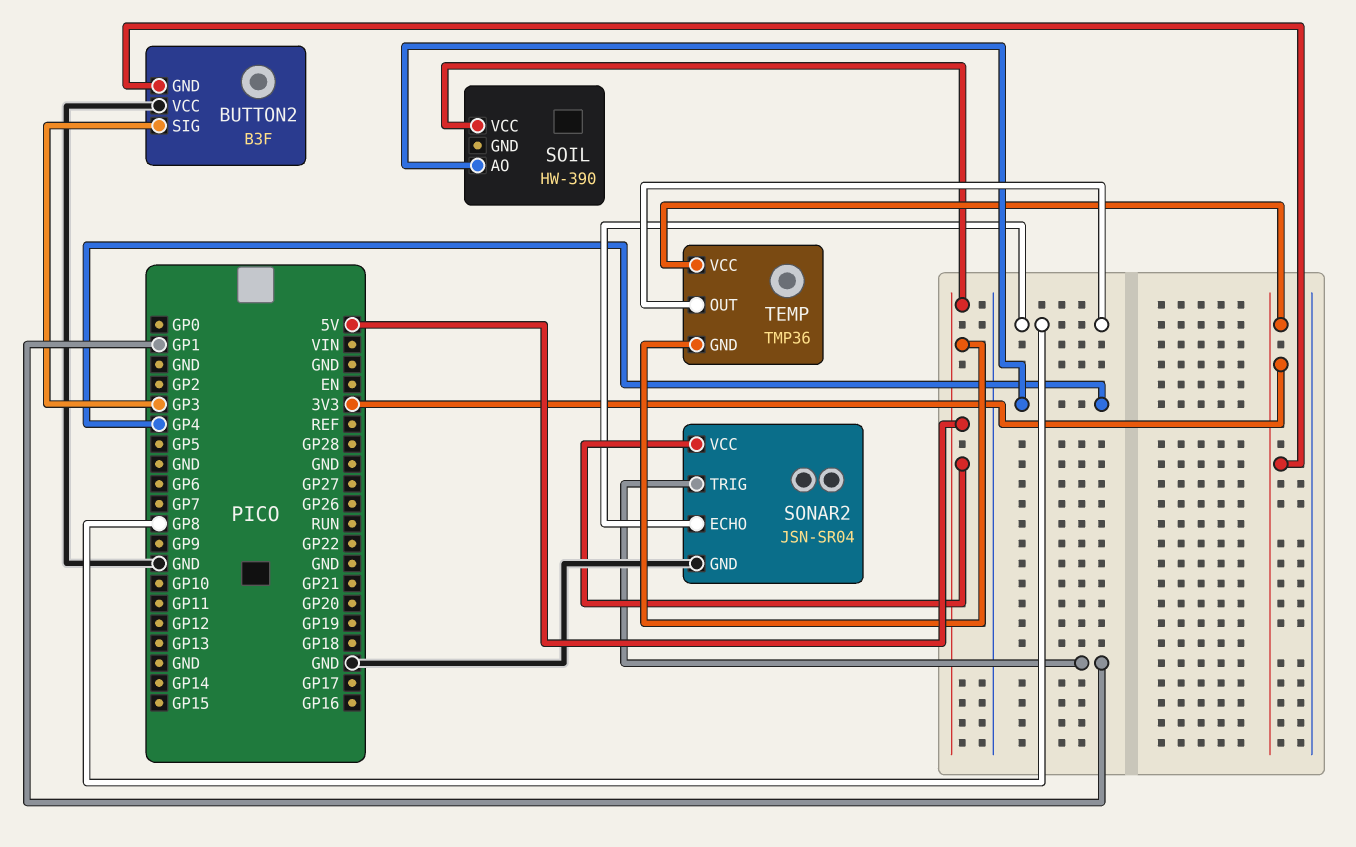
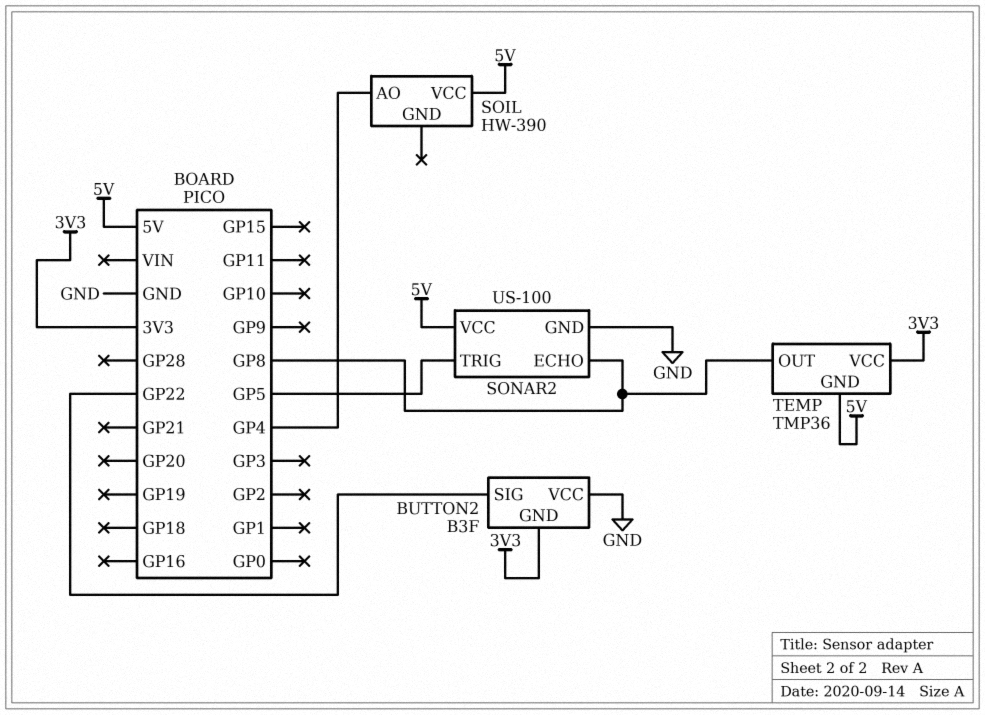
BUTTON2 pin SIG: GP3 -> GP22
SONAR2: JSN-SR04 -> US-100
SONAR2 pin TRIG: GP1 -> GP5

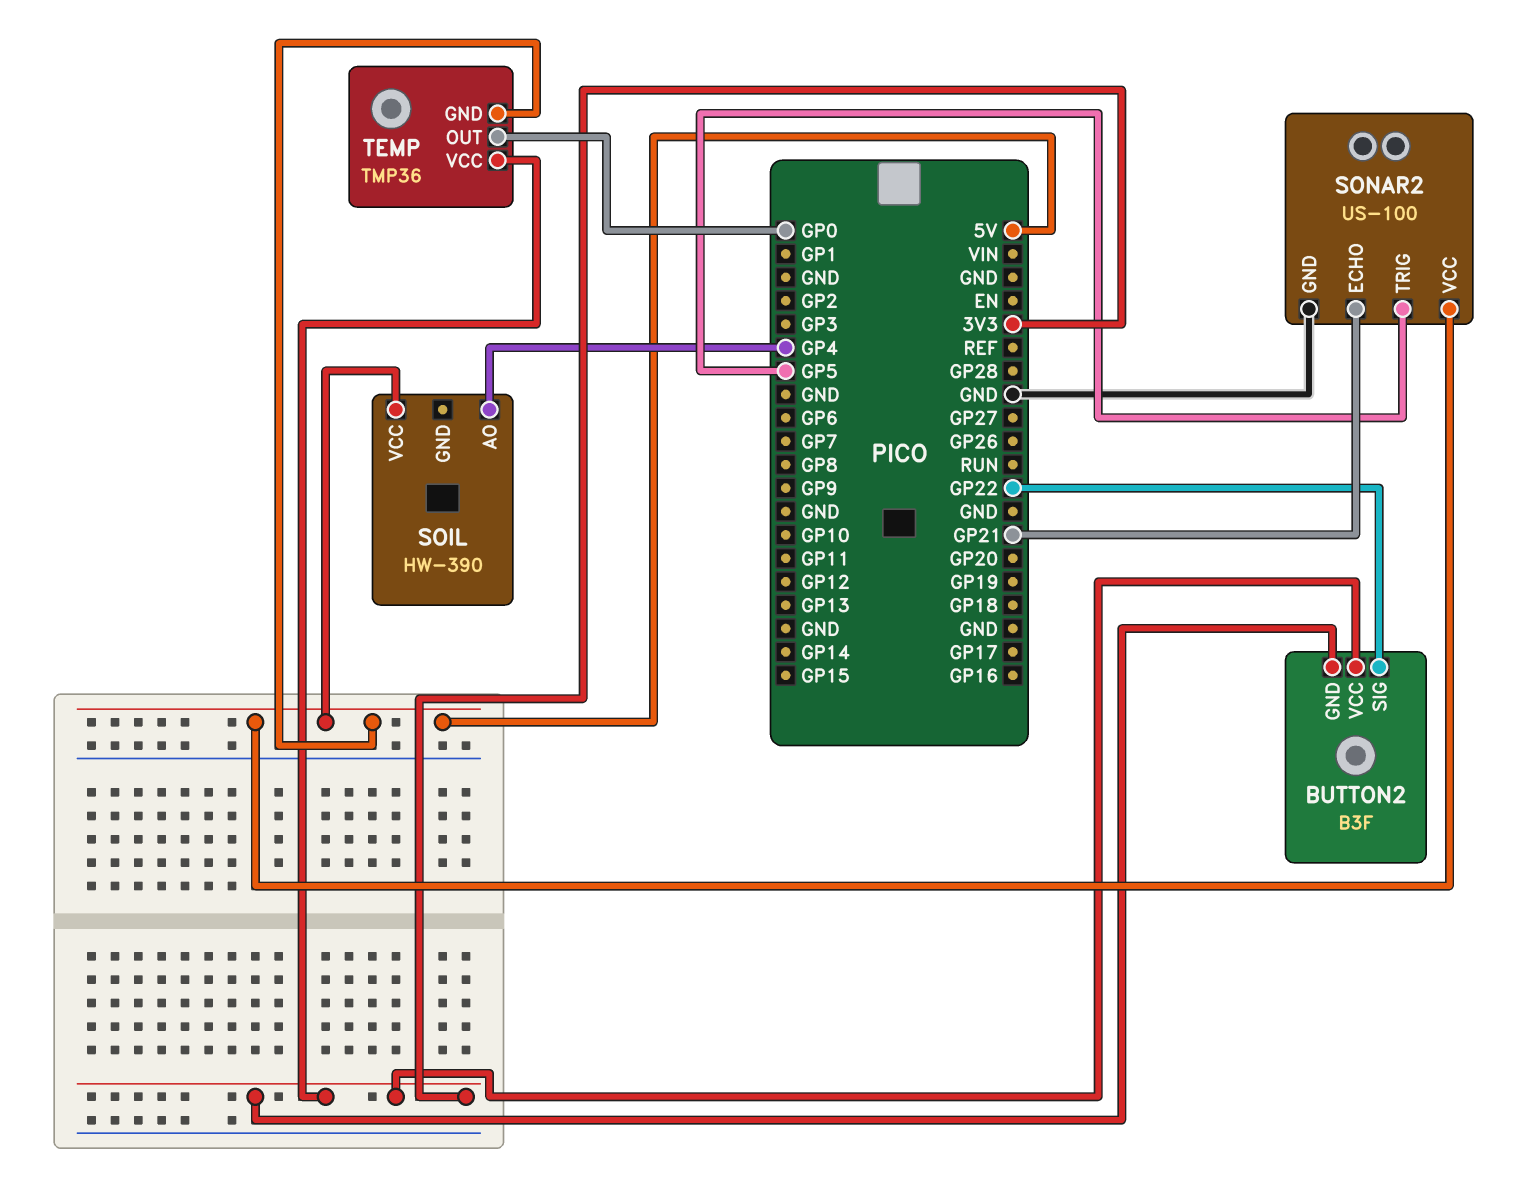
BUTTON2 pin VCC: GND -> 3V3
SONAR2 pin ECHO: GP8 -> GP21
TEMP pin OUT: GP8 -> GP0

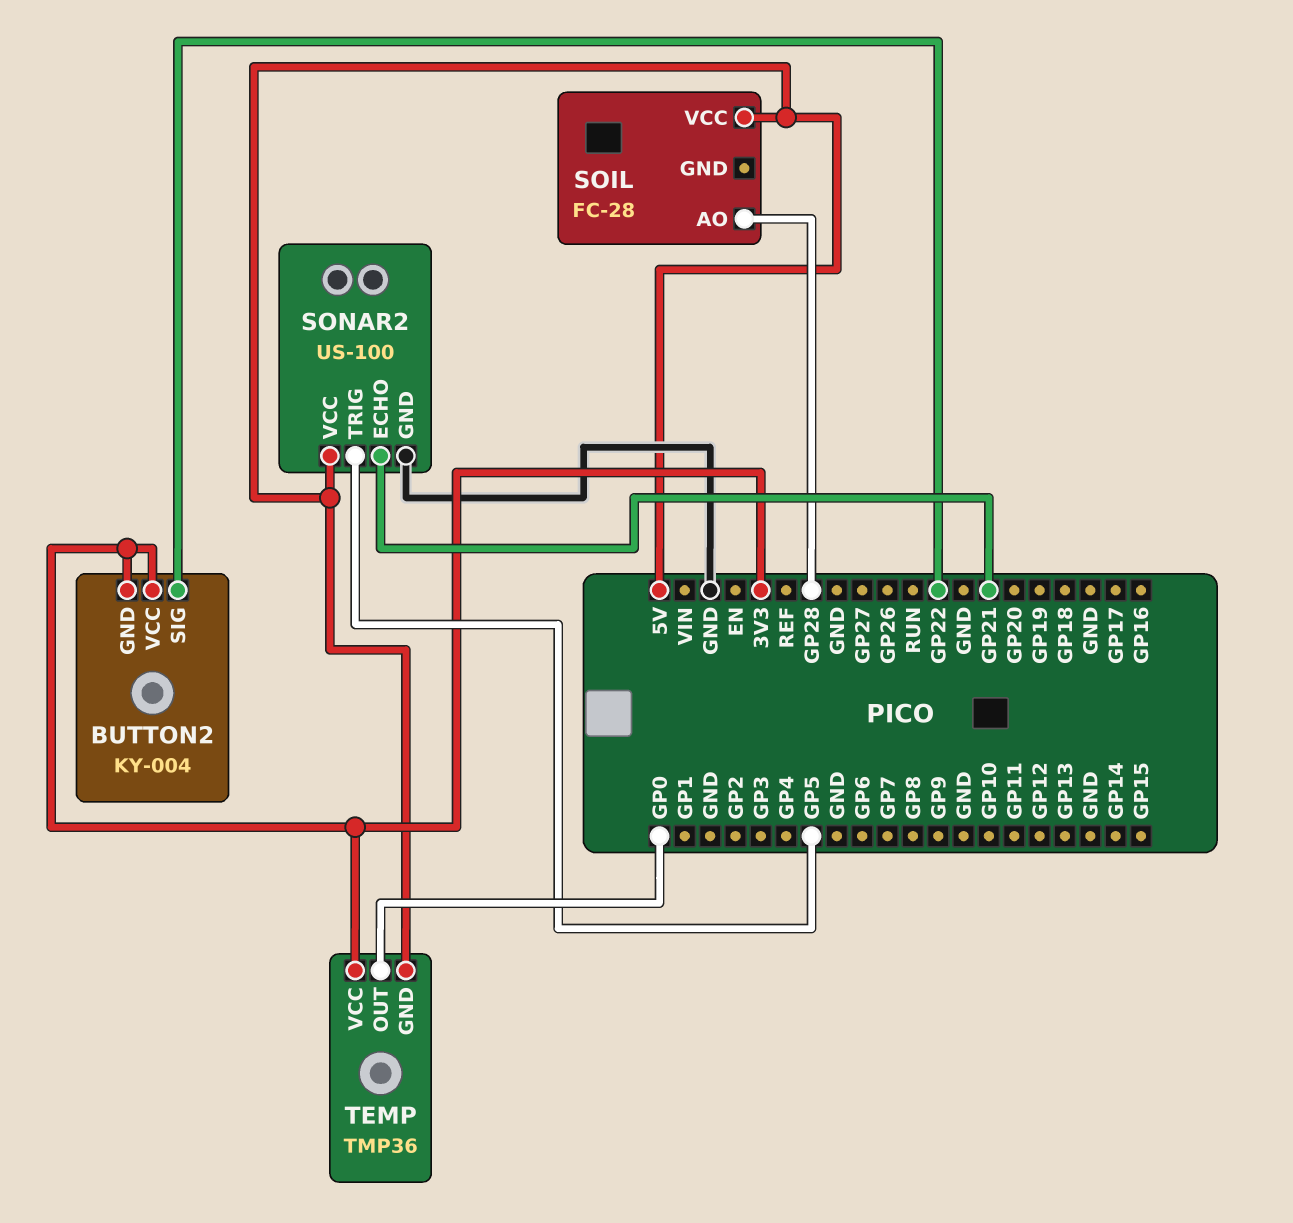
BUTTON2: B3F -> KY-004
SOIL: HW-390 -> FC-28
SOIL pin AO: GP4 -> GP28

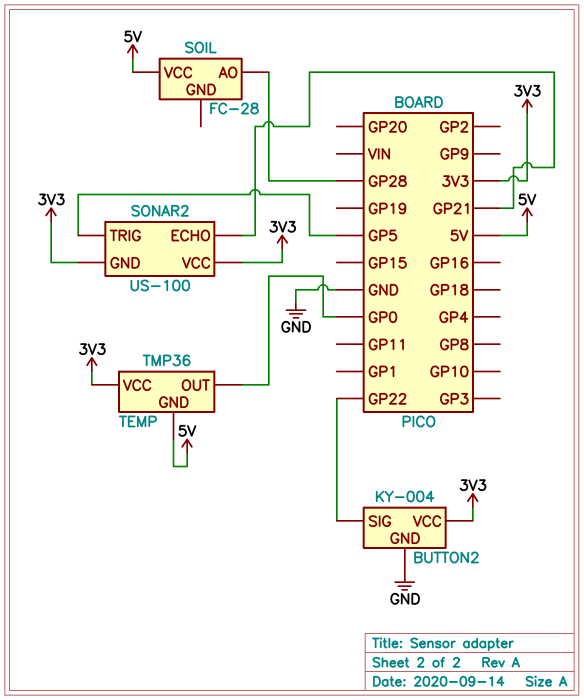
BUTTON2 pin GND: 3V3 -> GND
SONAR2 pin GND: GND -> 3V3
SONAR2 pin VCC: 5V -> 3V3

